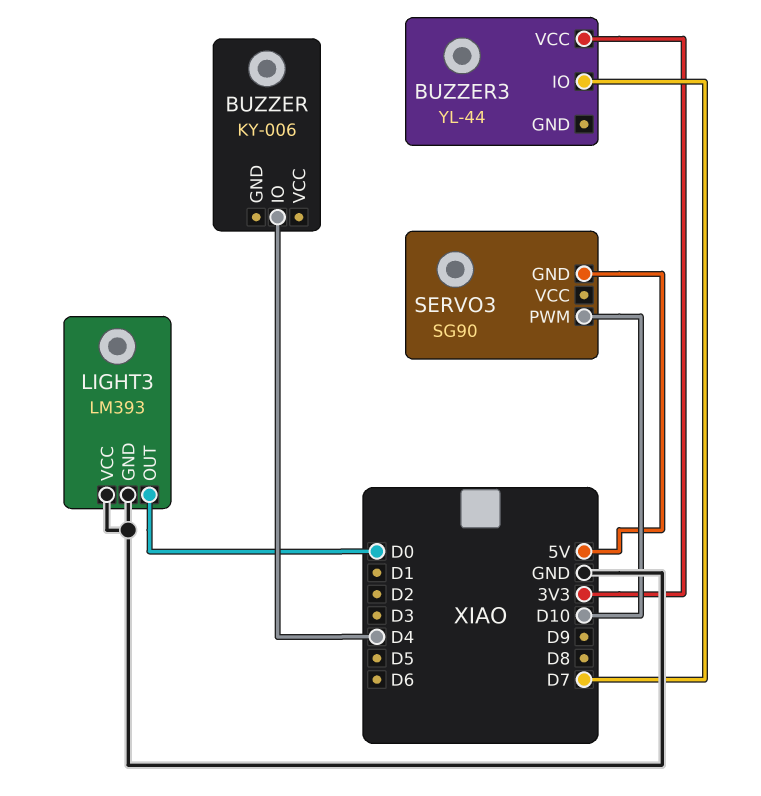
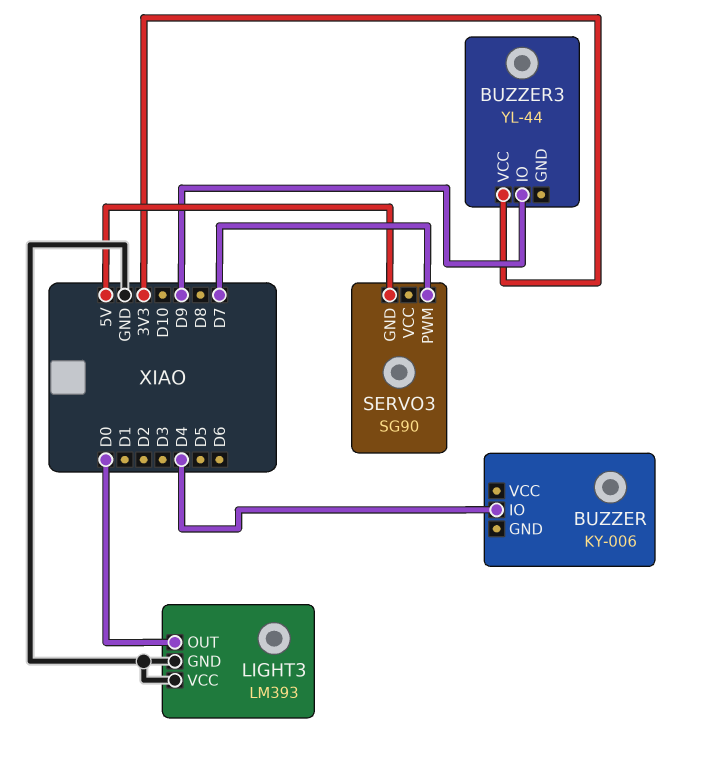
BUZZER3 pin IO: D7 -> D9
SERVO3 pin PWM: D10 -> D7

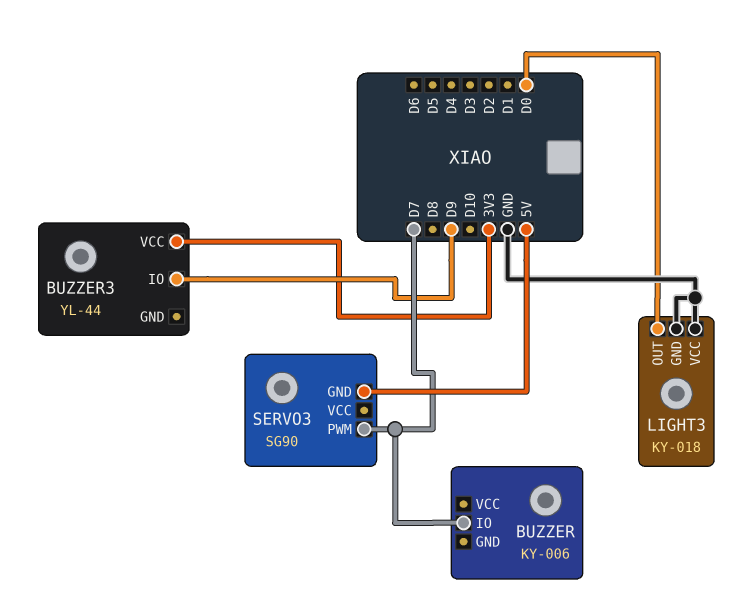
BUZZER pin IO: D4 -> D7
LIGHT3: LM393 -> KY-018

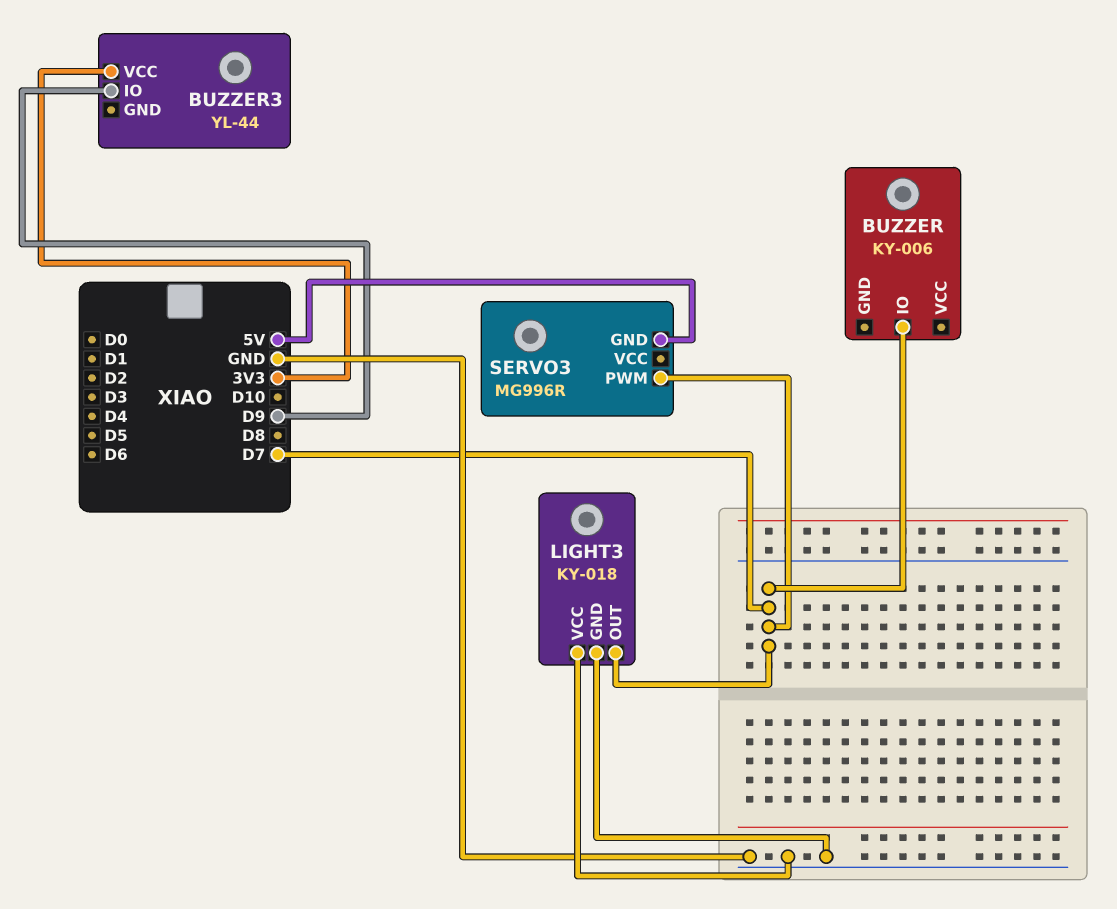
LIGHT3 pin OUT: D0 -> D7
SERVO3: SG90 -> MG996R

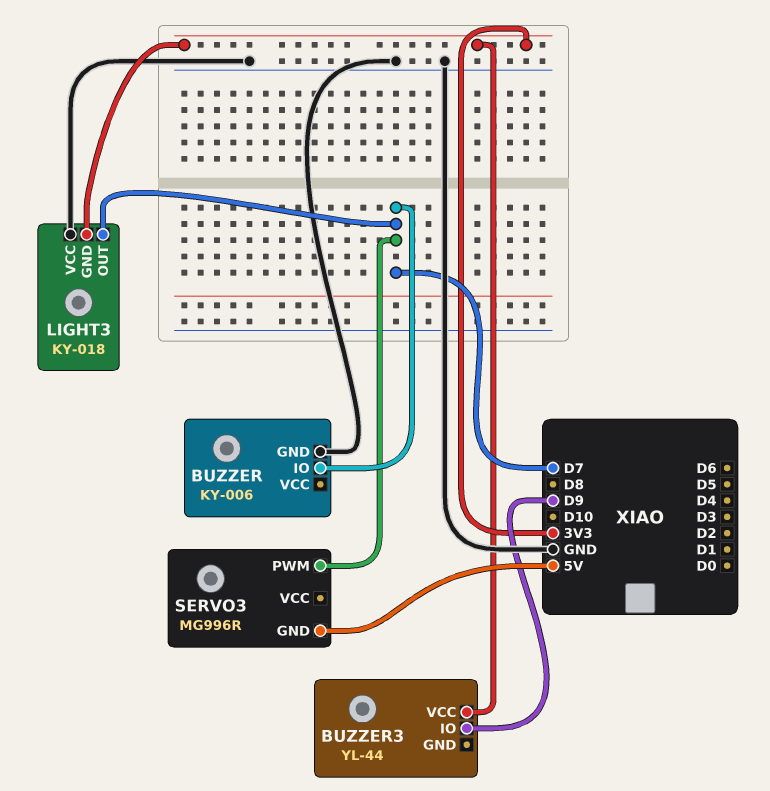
BUZZER pin GND: none -> GND
LIGHT3 pin GND: GND -> 3V3

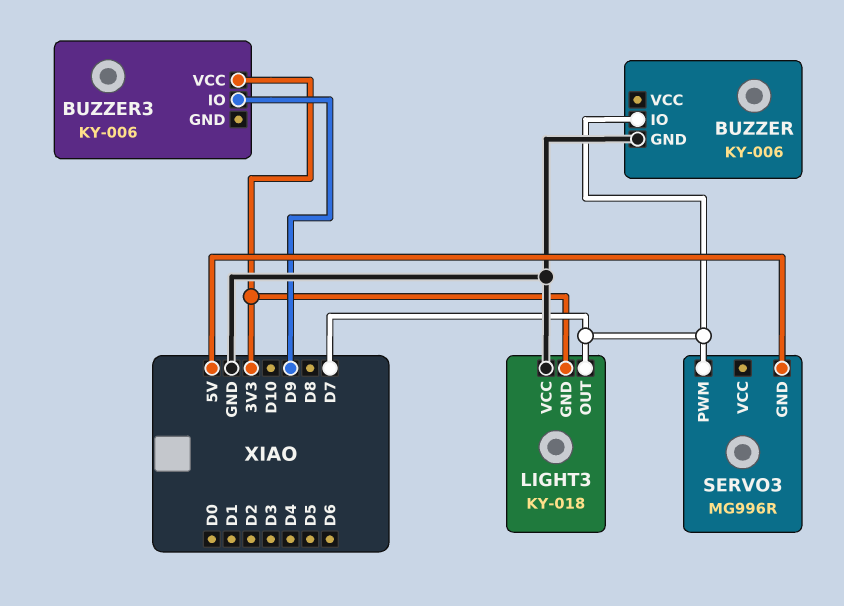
BUZZER3: YL-44 -> KY-006

